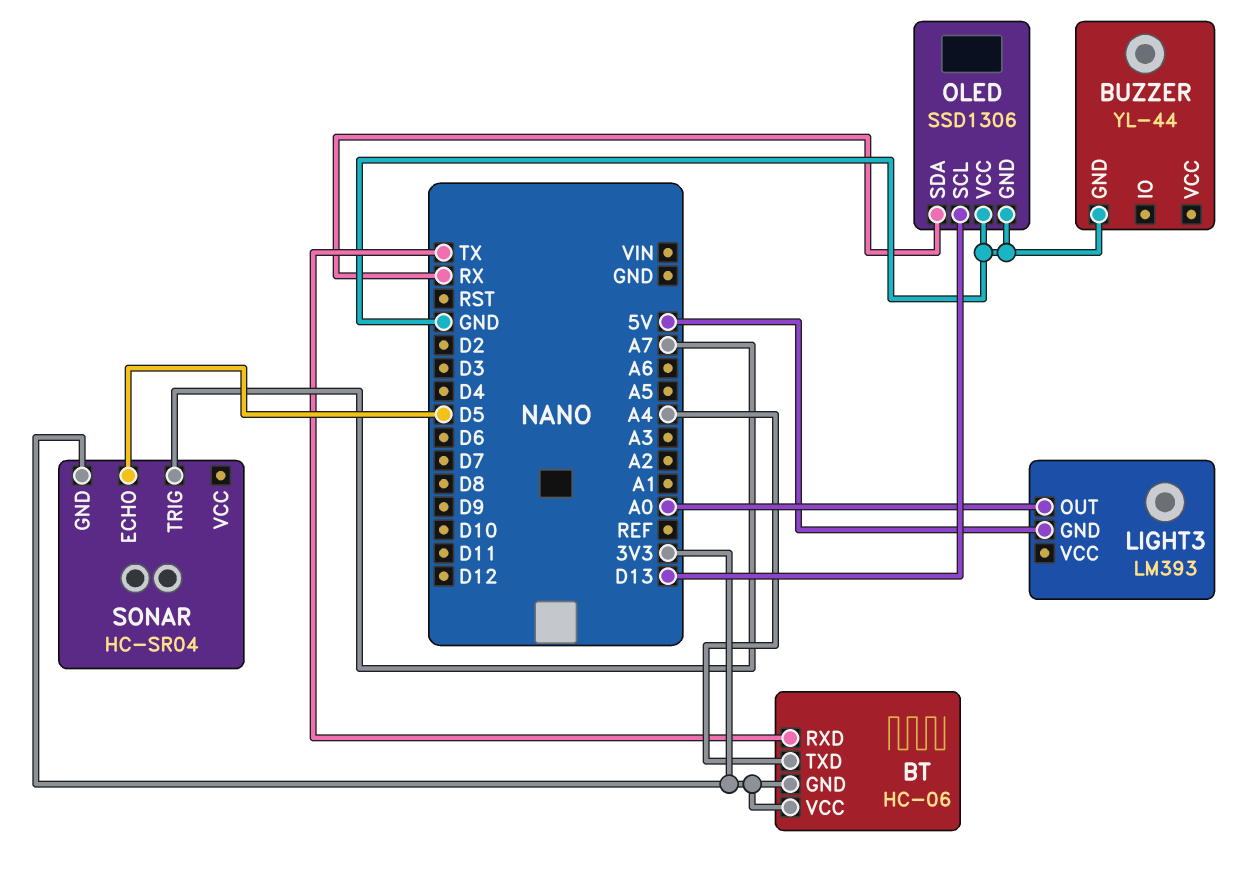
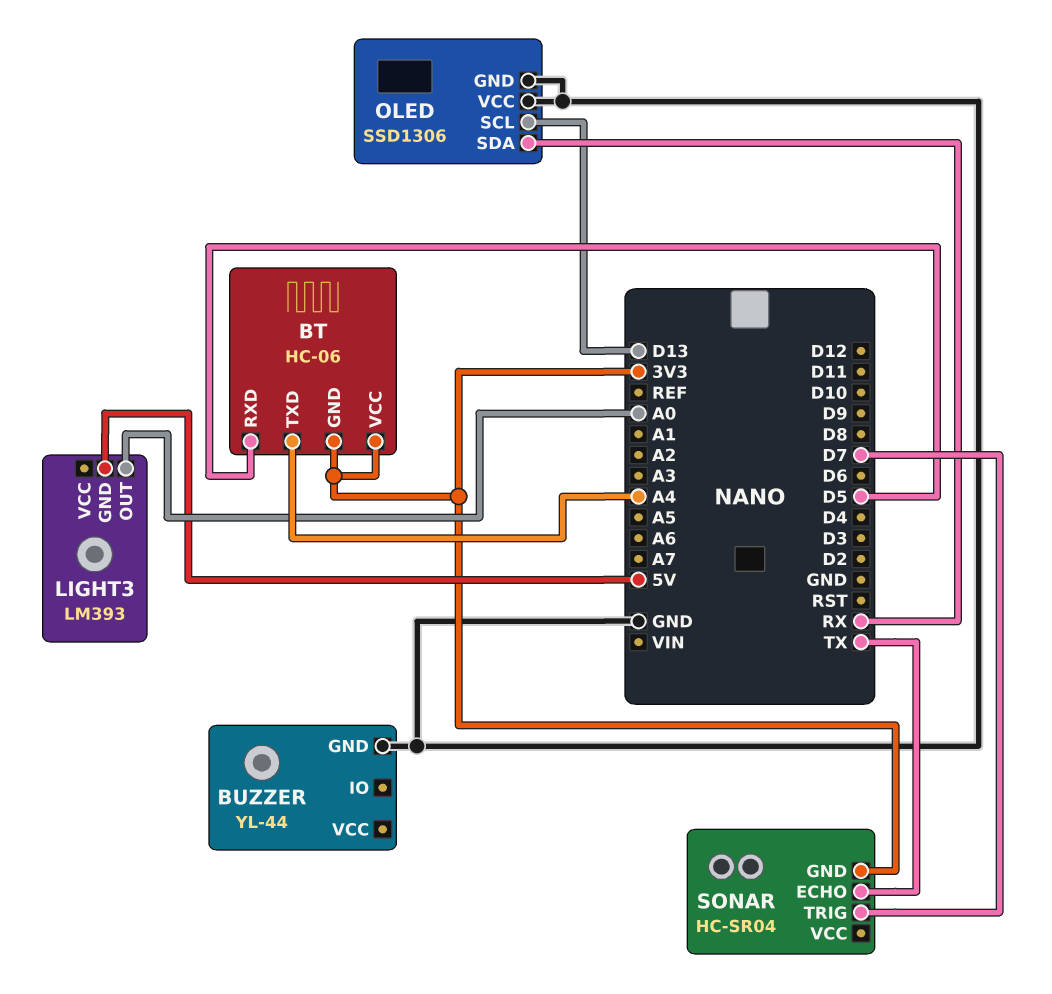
BT pin RXD: TX -> D5
SONAR pin ECHO: D5 -> TX
SONAR pin TRIG: A7 -> D7

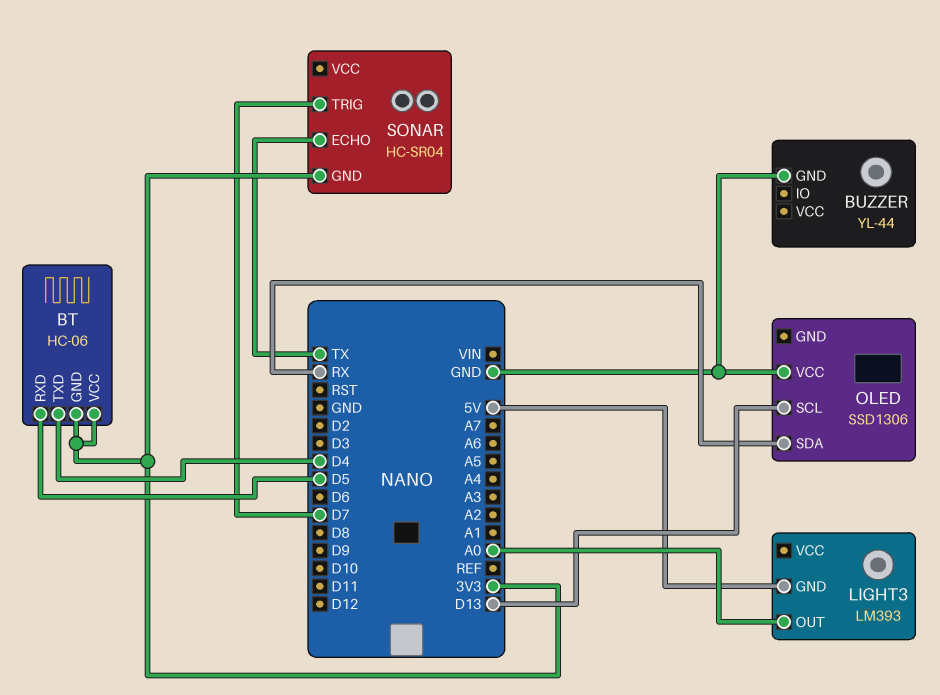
BT pin TXD: A4 -> D4
OLED pin GND: GND -> none

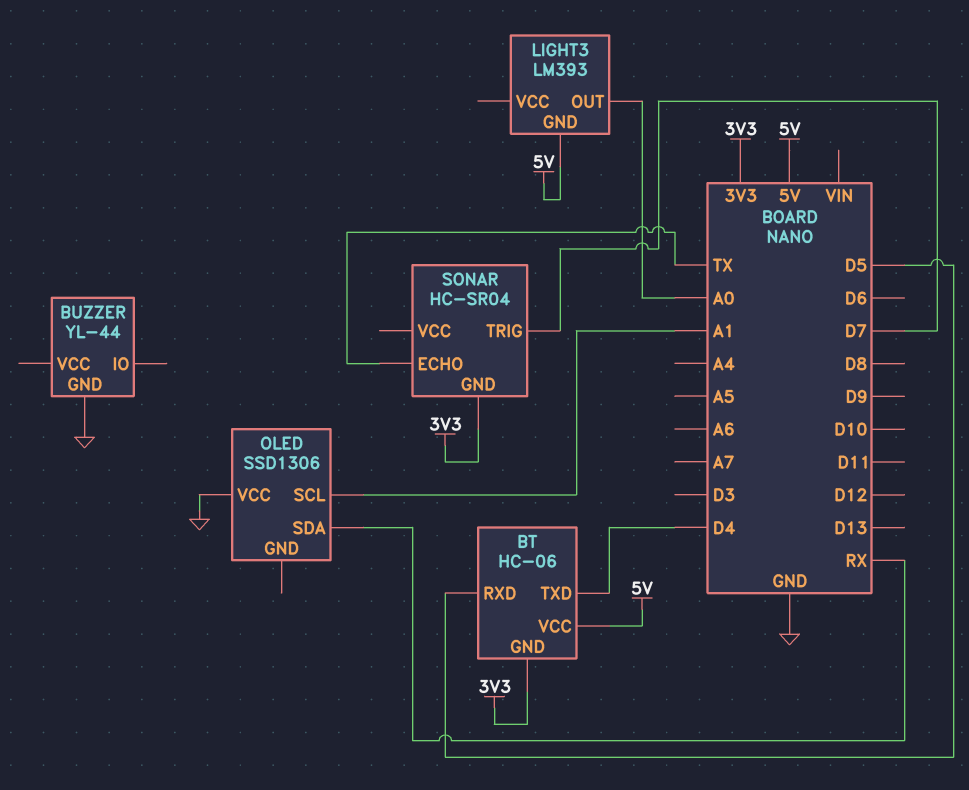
BT pin VCC: 3V3 -> 5V
OLED pin SCL: D13 -> A1

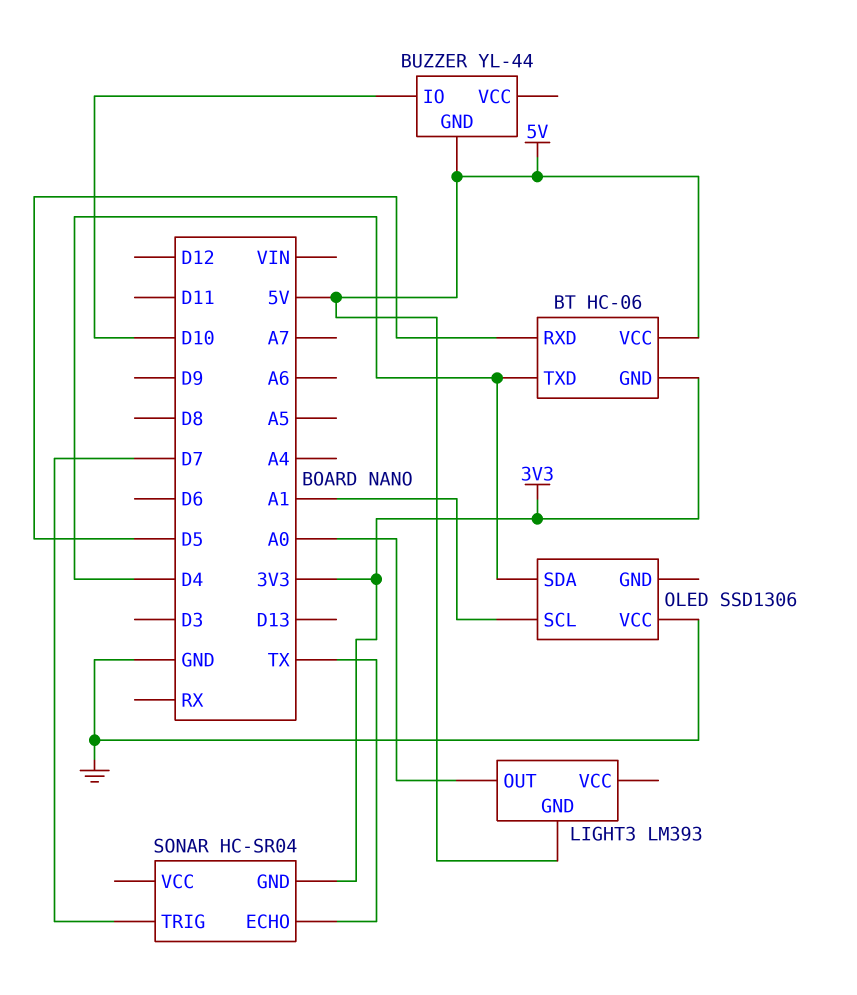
BUZZER pin GND: GND -> 5V
BUZZER pin IO: none -> D10
OLED pin SDA: RX -> D4

